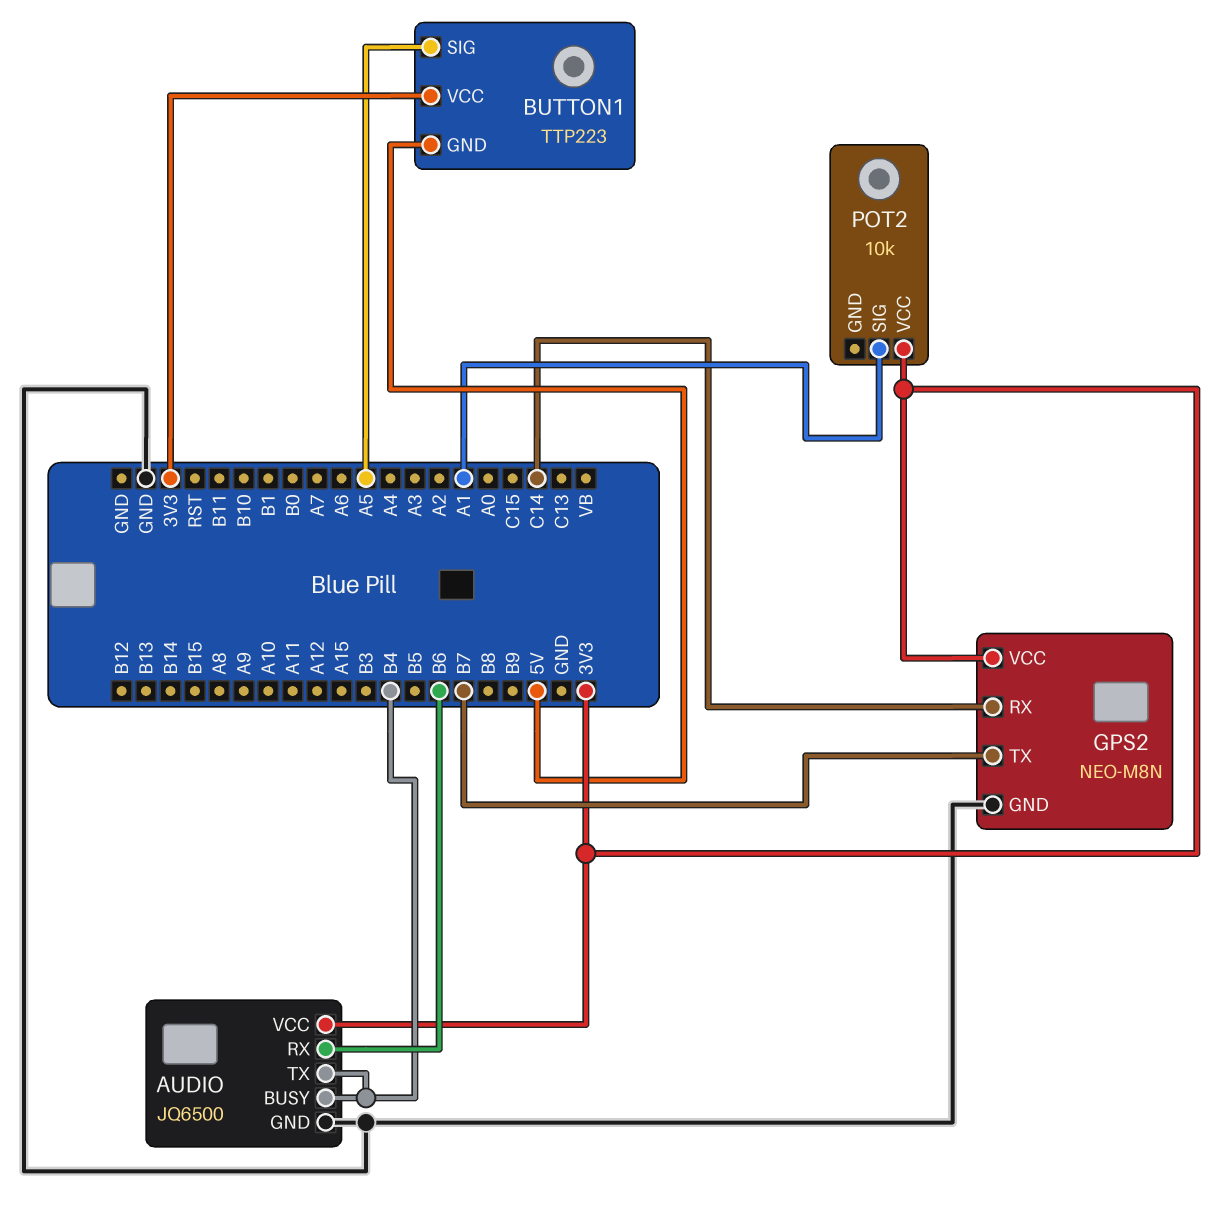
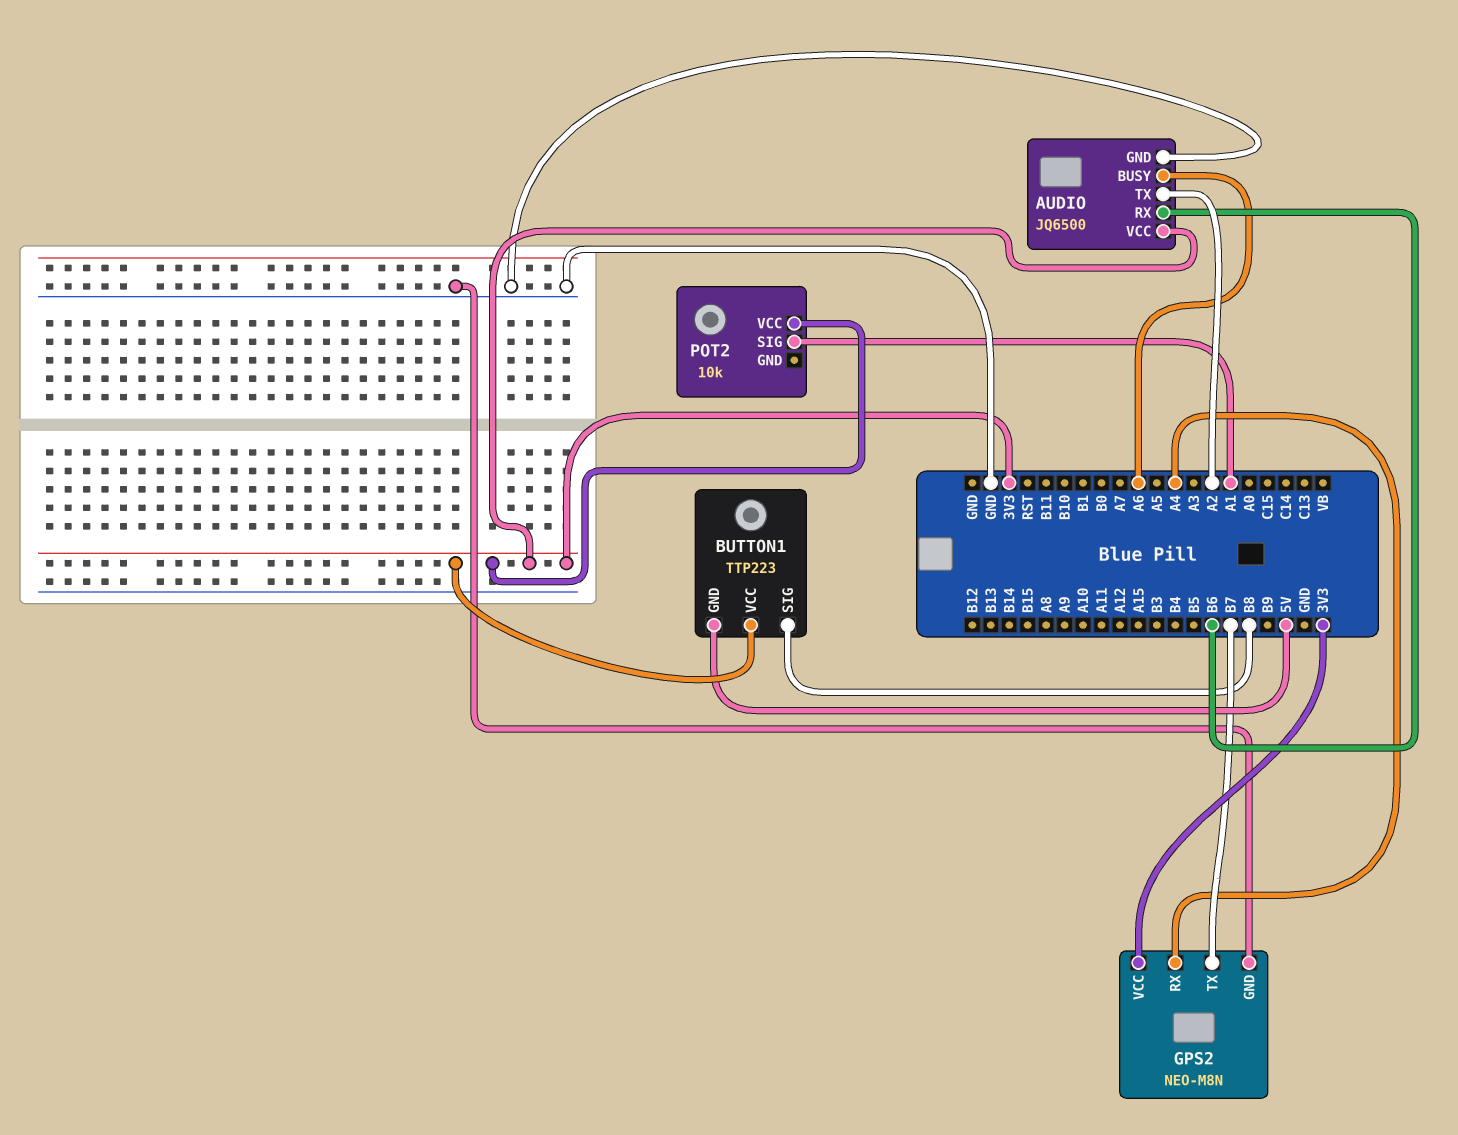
AUDIO pin BUSY: B4 -> A6
AUDIO pin TX: B4 -> A2
BUTTON1 pin SIG: A5 -> B8
GPS2 pin RX: C14 -> A4

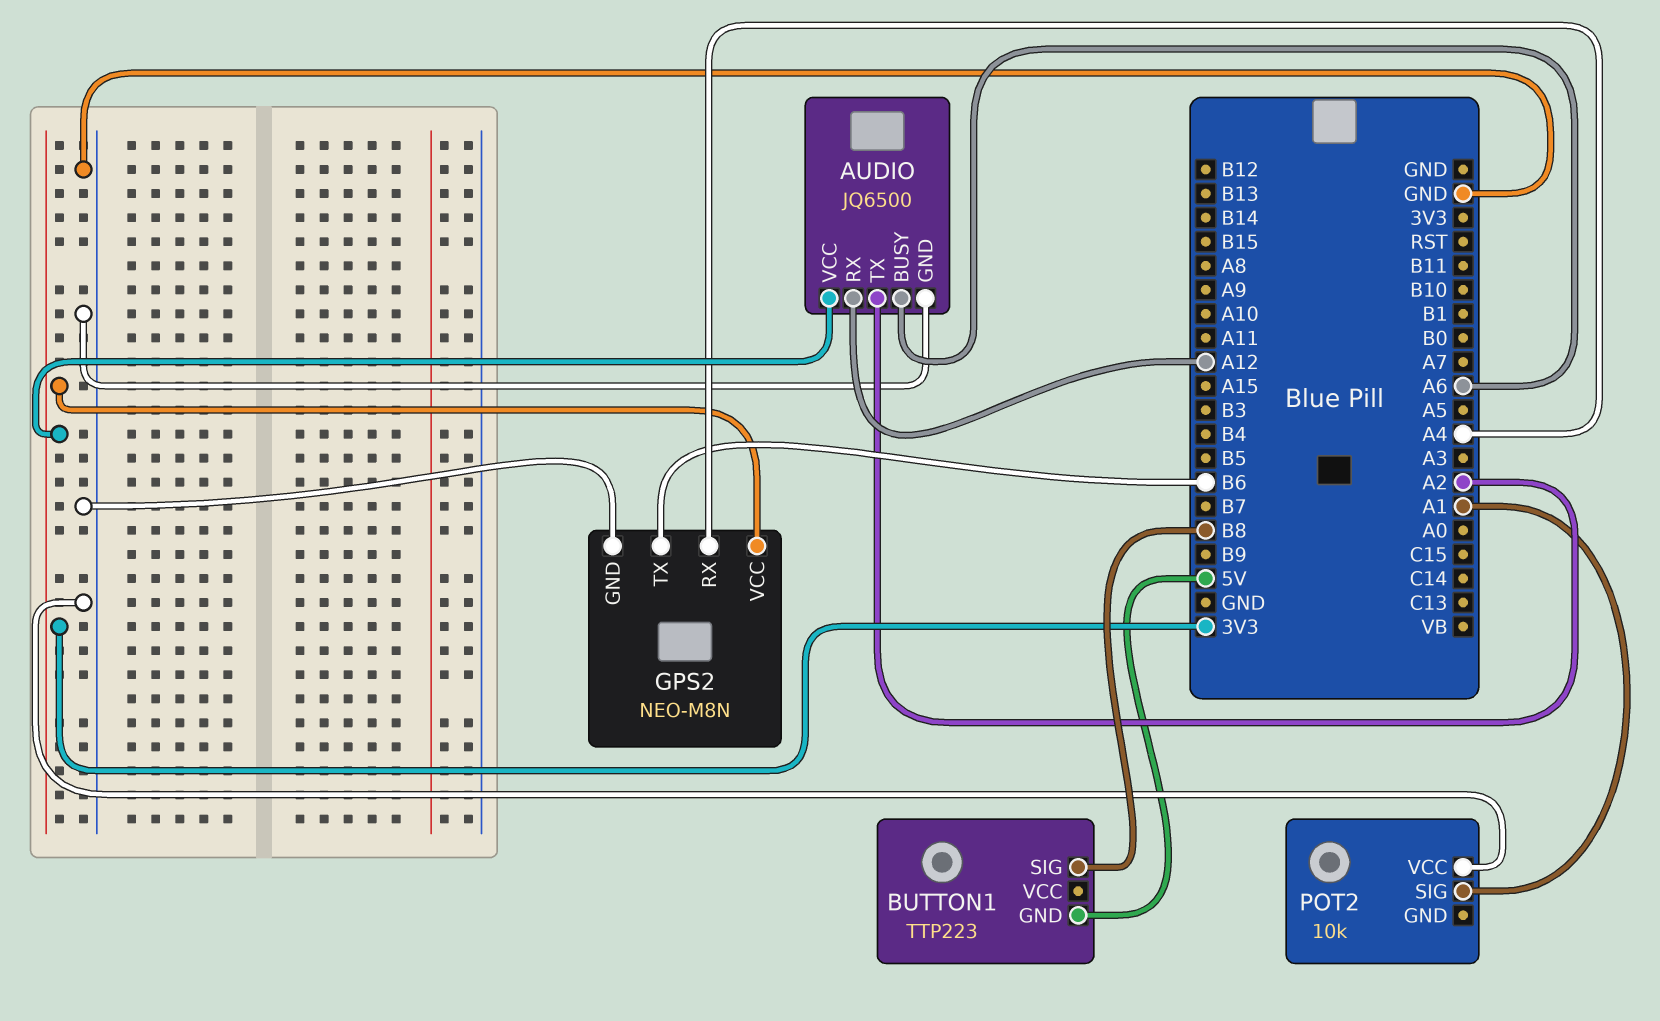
AUDIO pin RX: B6 -> A12
BUTTON1 pin VCC: 3V3 -> none
GPS2 pin TX: B7 -> B6
POT2 pin VCC: 3V3 -> GND

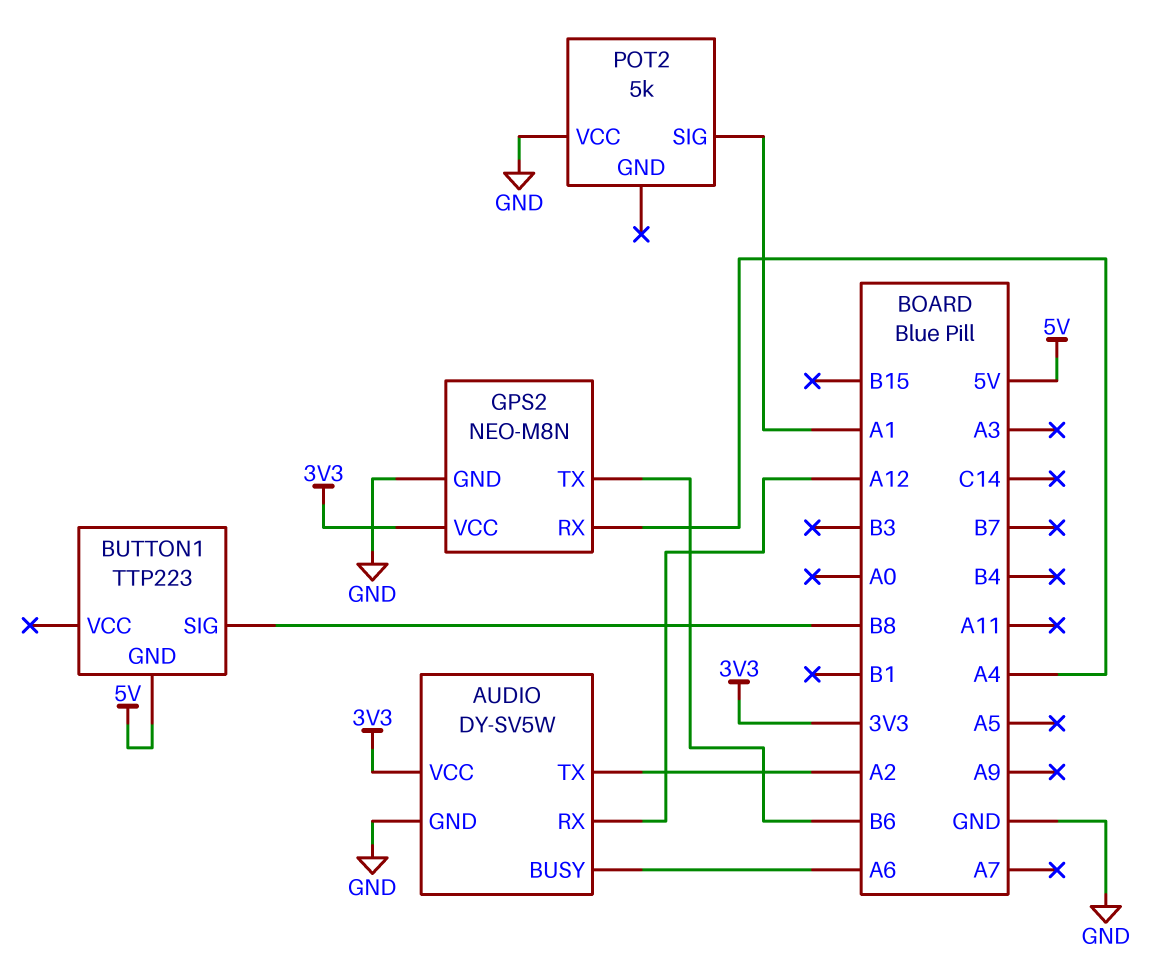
AUDIO: JQ6500 -> DY-SV5W
POT2: 10k -> 5k

